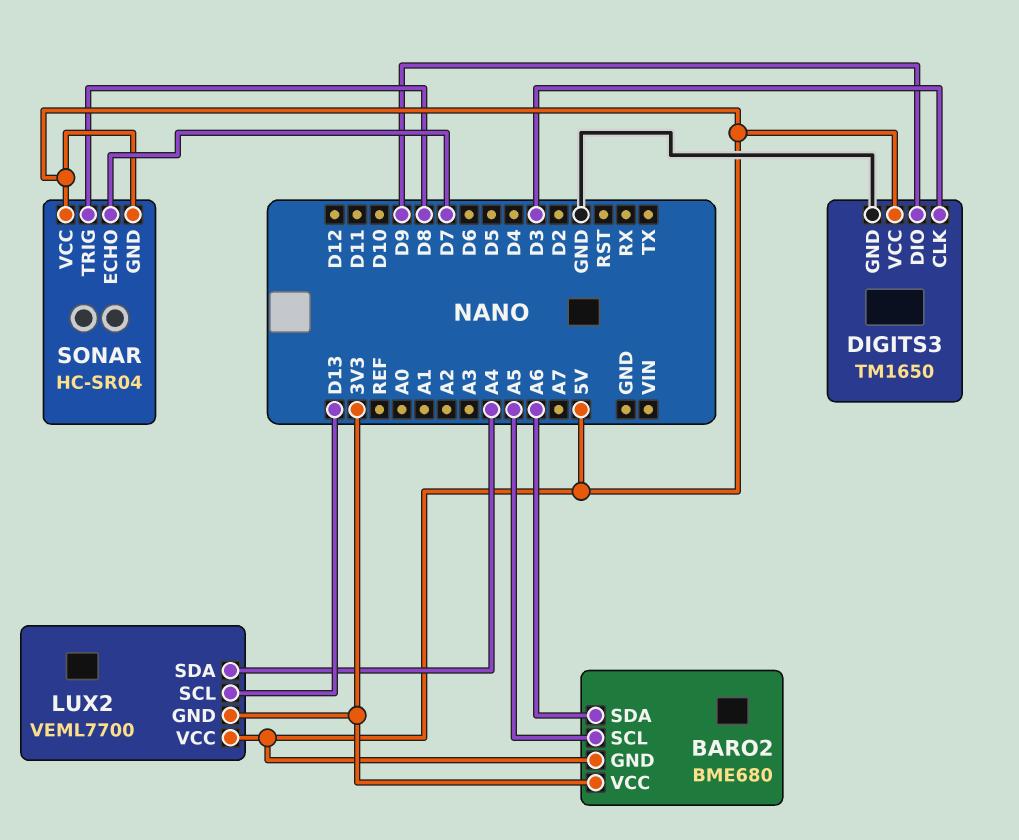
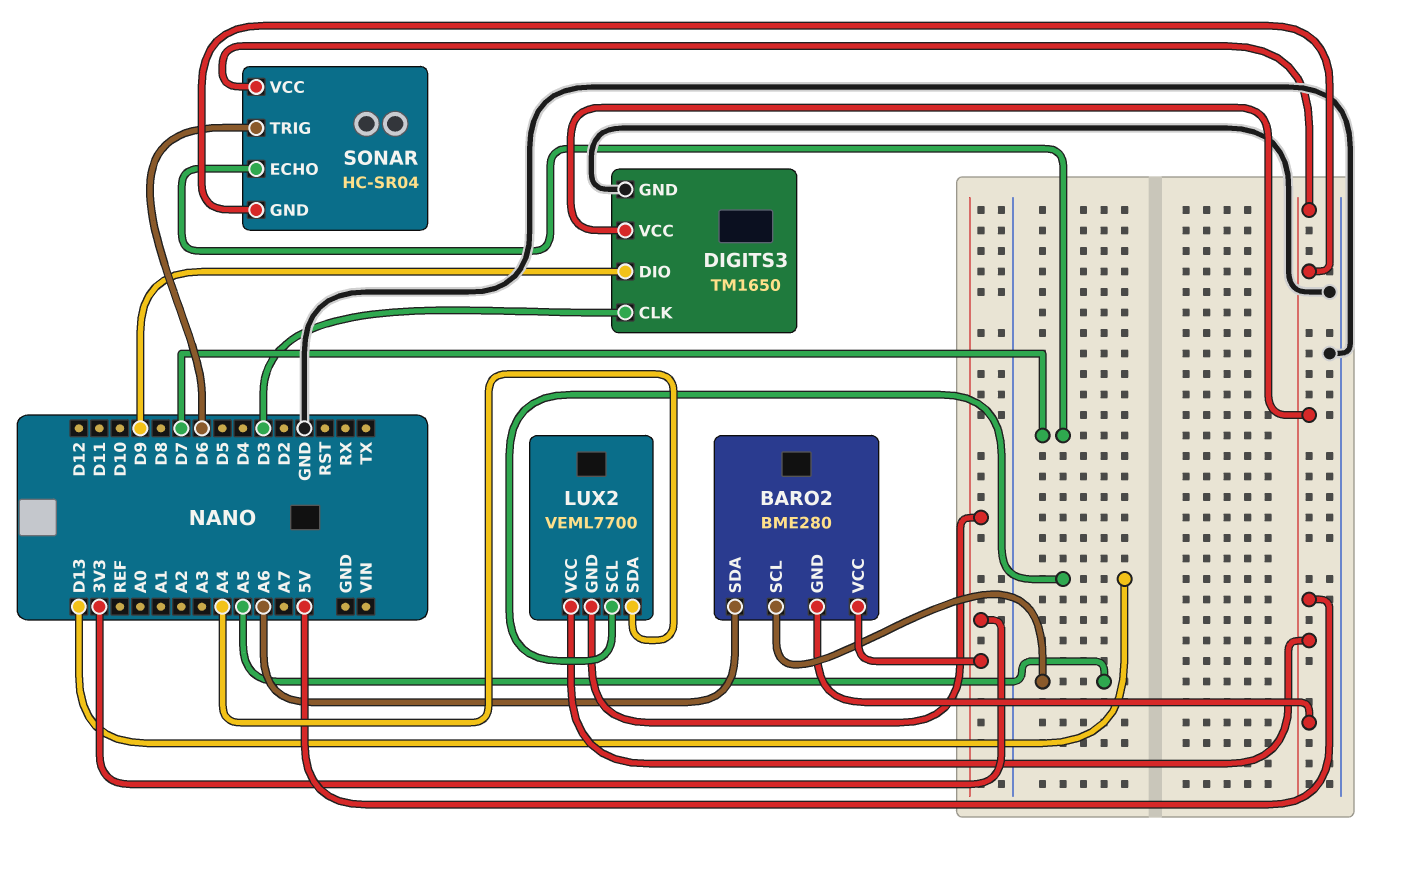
BARO2: BME680 -> BME280
SONAR pin TRIG: D8 -> D6

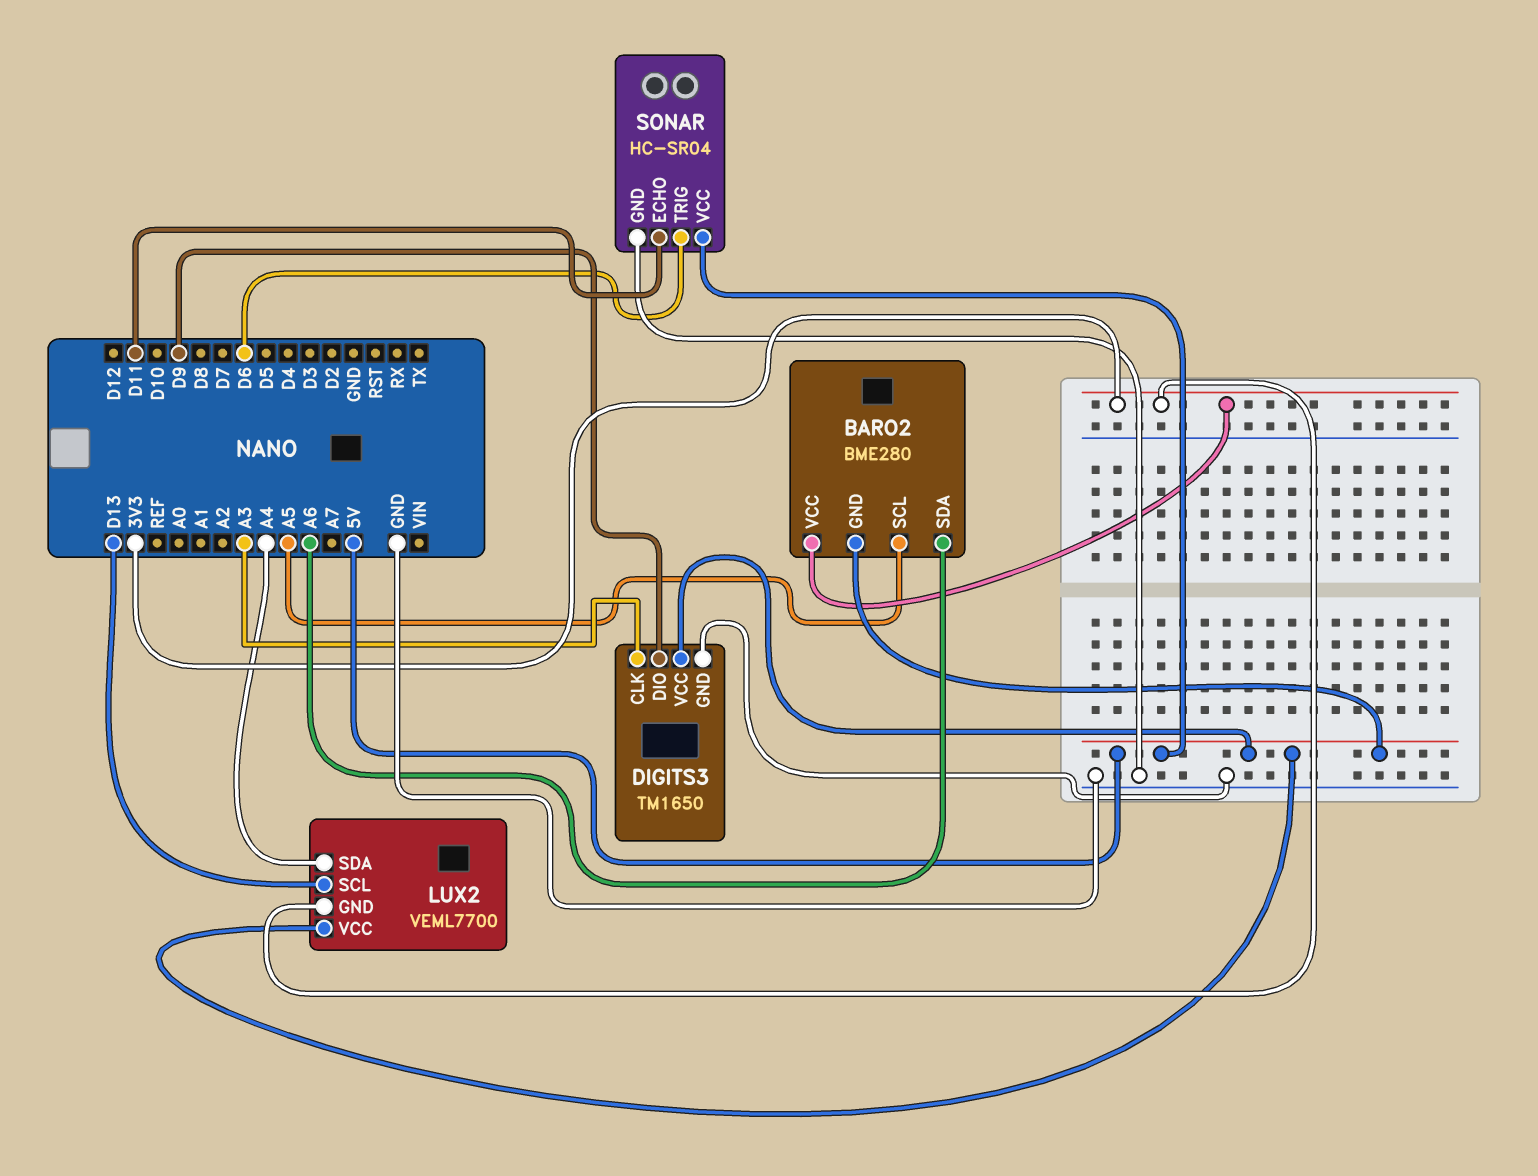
DIGITS3 pin CLK: D3 -> A3
SONAR pin ECHO: D7 -> D11
SONAR pin GND: 5V -> GND

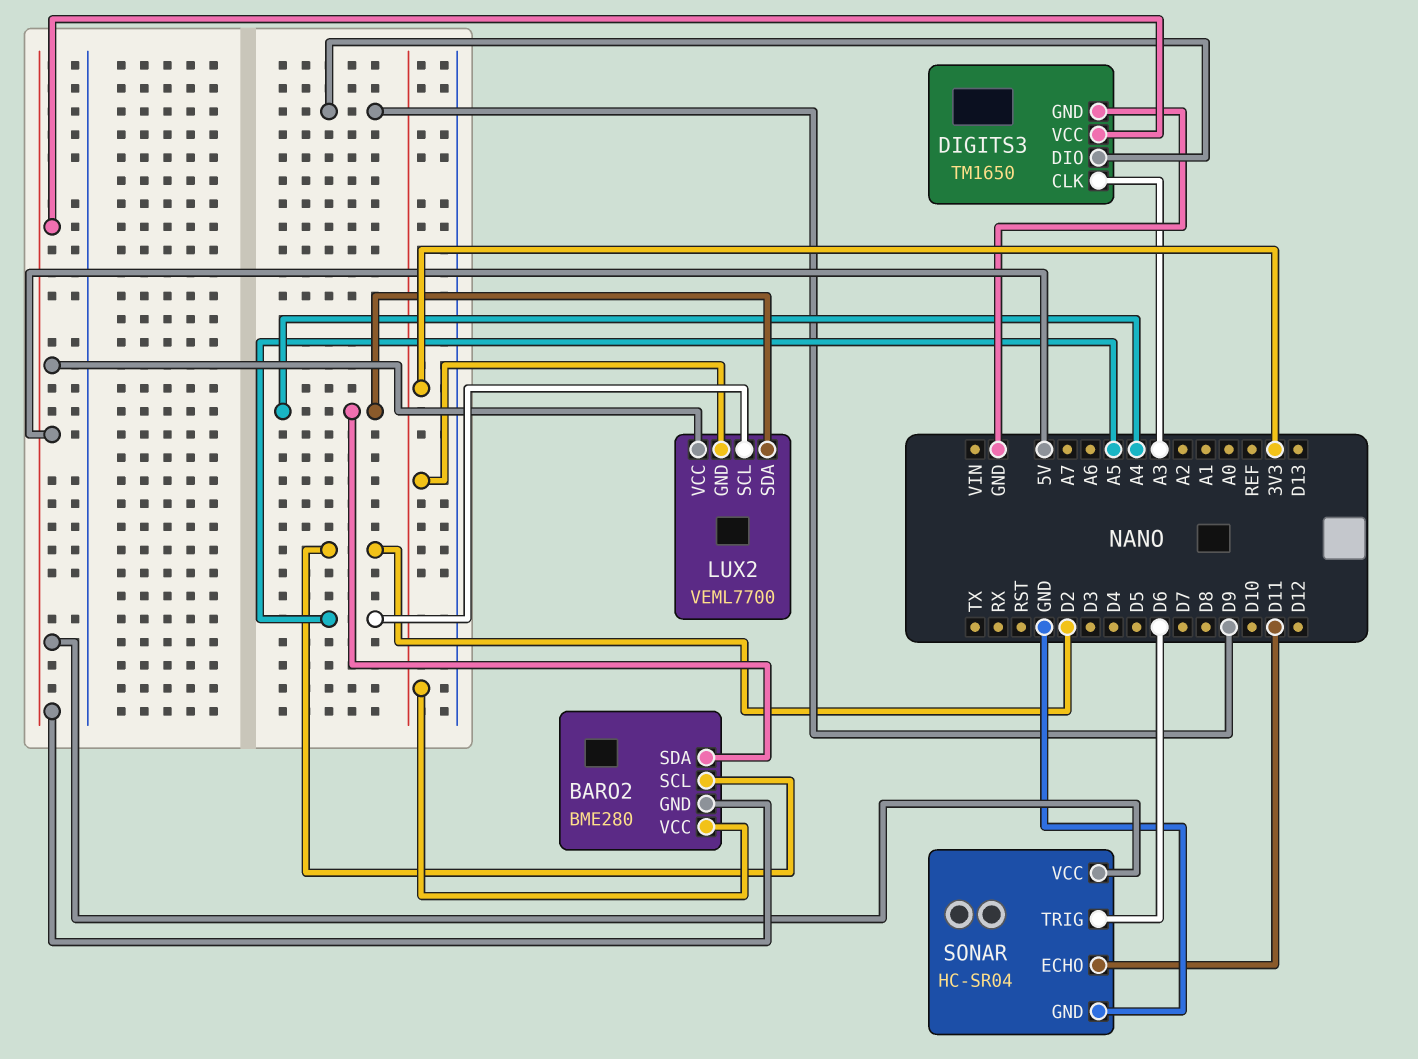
BARO2 pin SCL: A5 -> D2
BARO2 pin SDA: A6 -> A4
LUX2 pin SCL: D13 -> A5

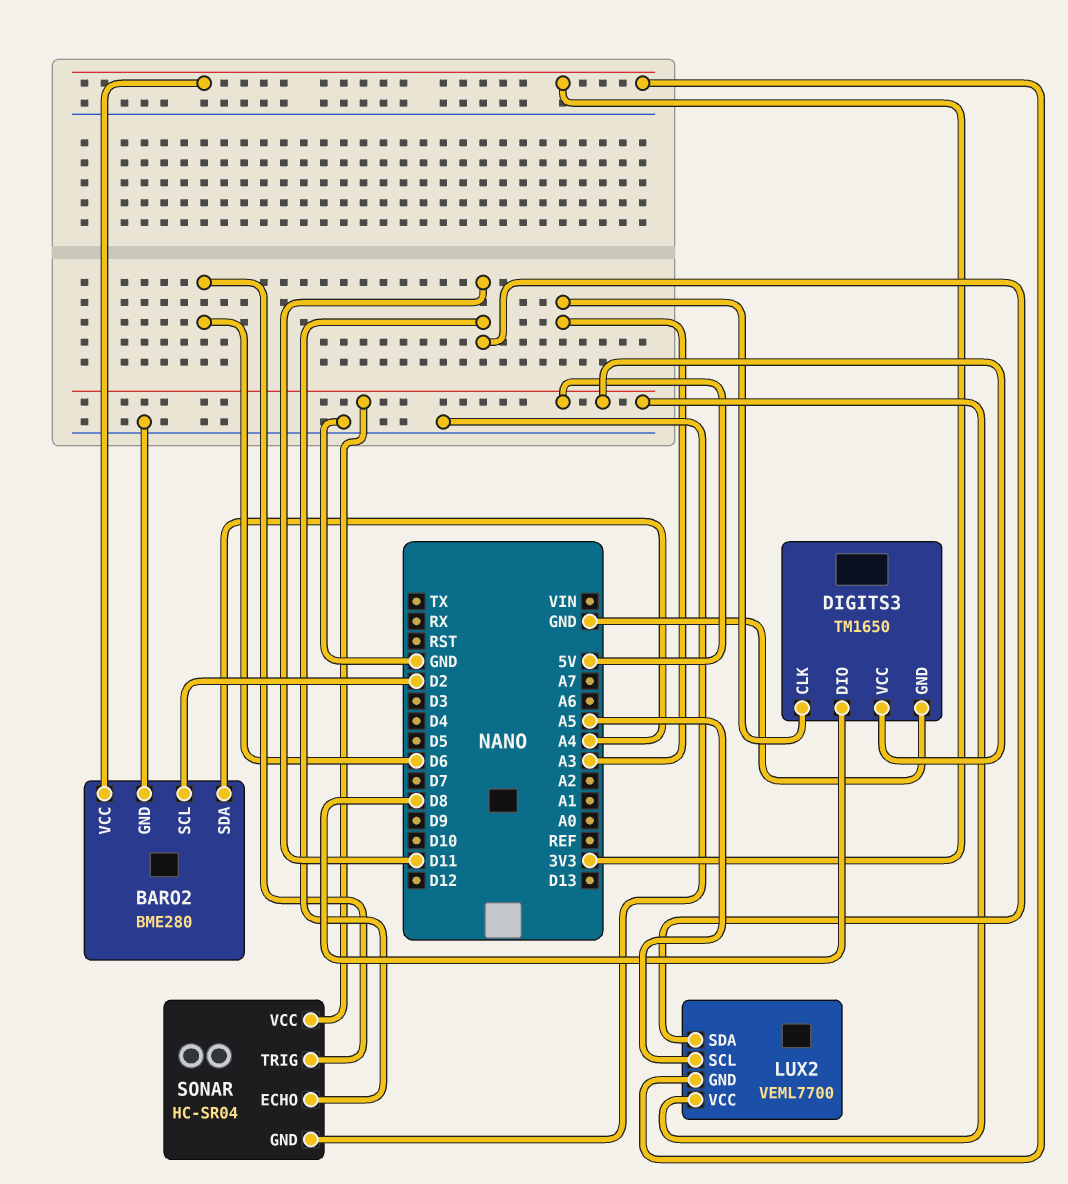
BARO2 pin GND: 5V -> GND
DIGITS3 pin DIO: D9 -> D8
LUX2 pin SDA: A4 -> D11

